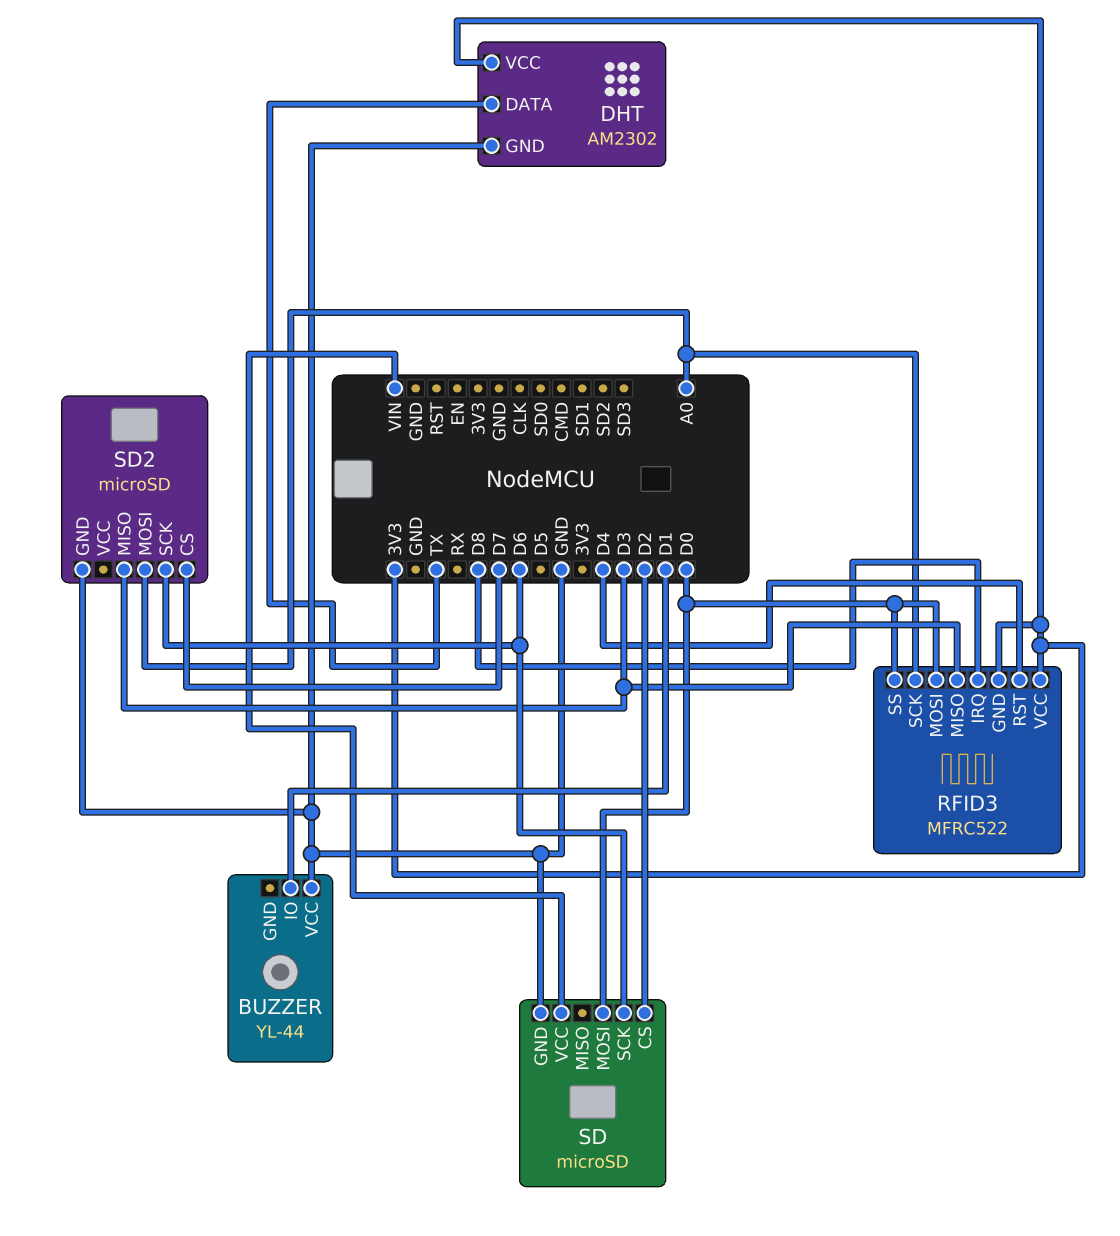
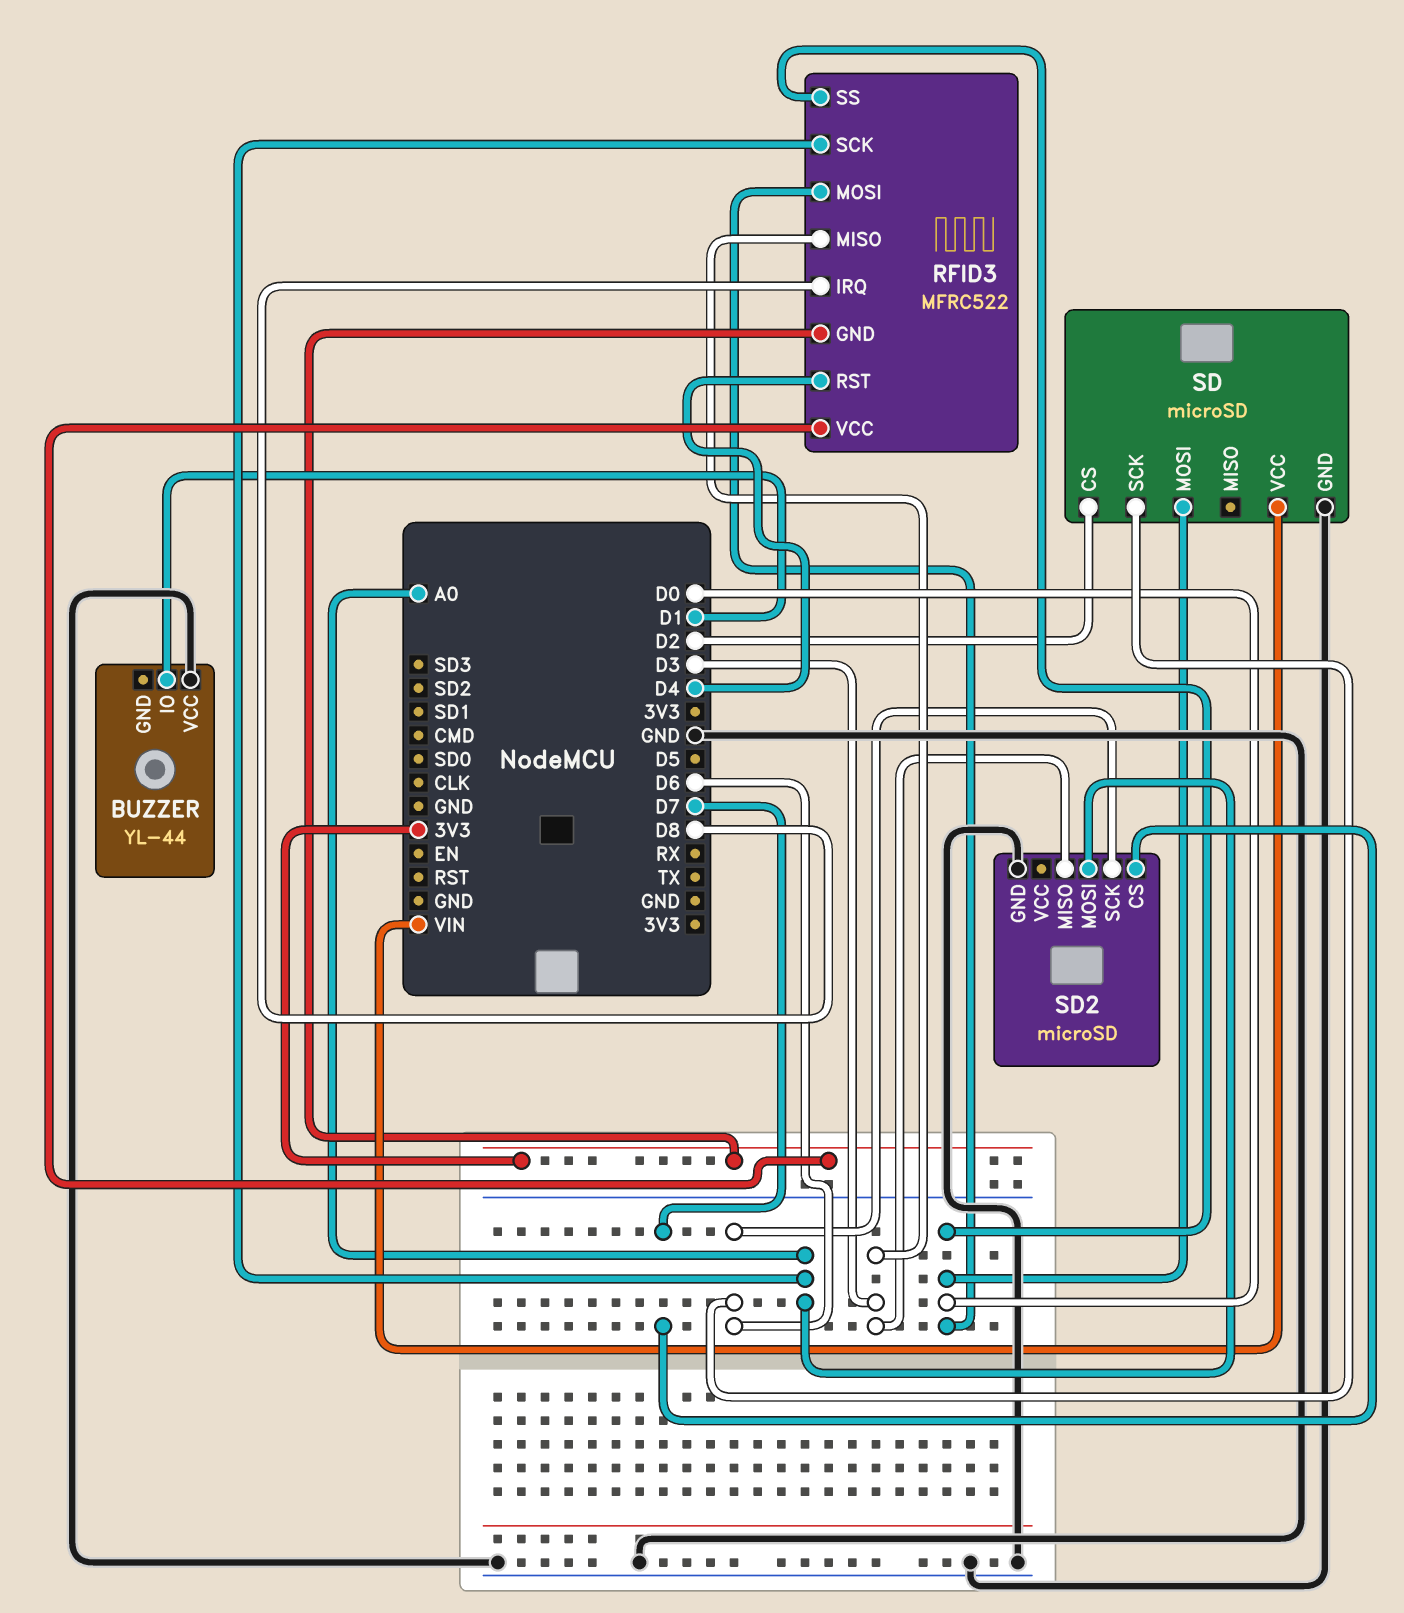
DHT: AM2302 -> none
DHT pin DATA: TX -> none
DHT pin GND: GND -> none
DHT pin VCC: 3V3 -> none

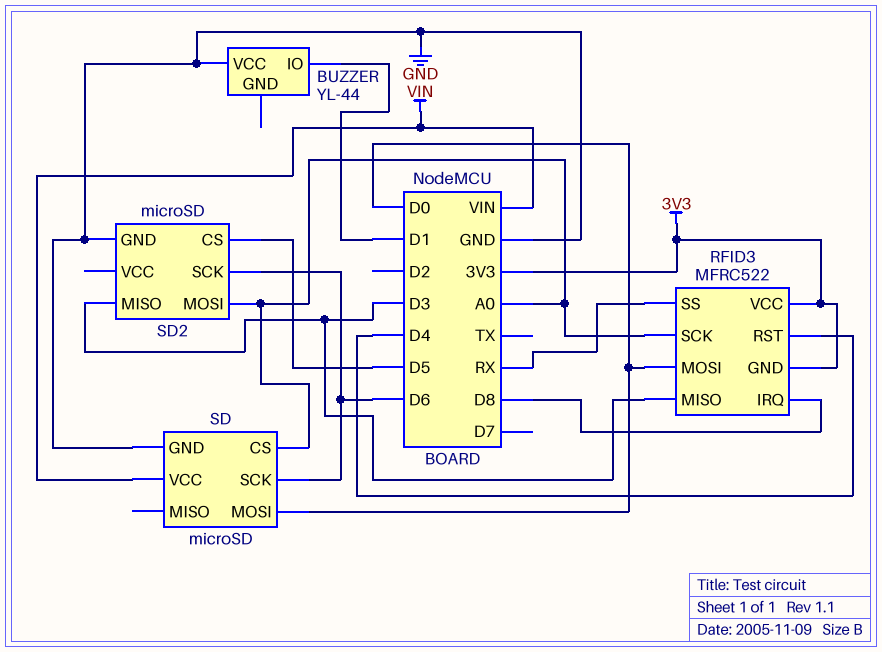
RFID3 pin SS: D0 -> RX
SD pin CS: D2 -> A0
SD2 pin CS: D7 -> D5

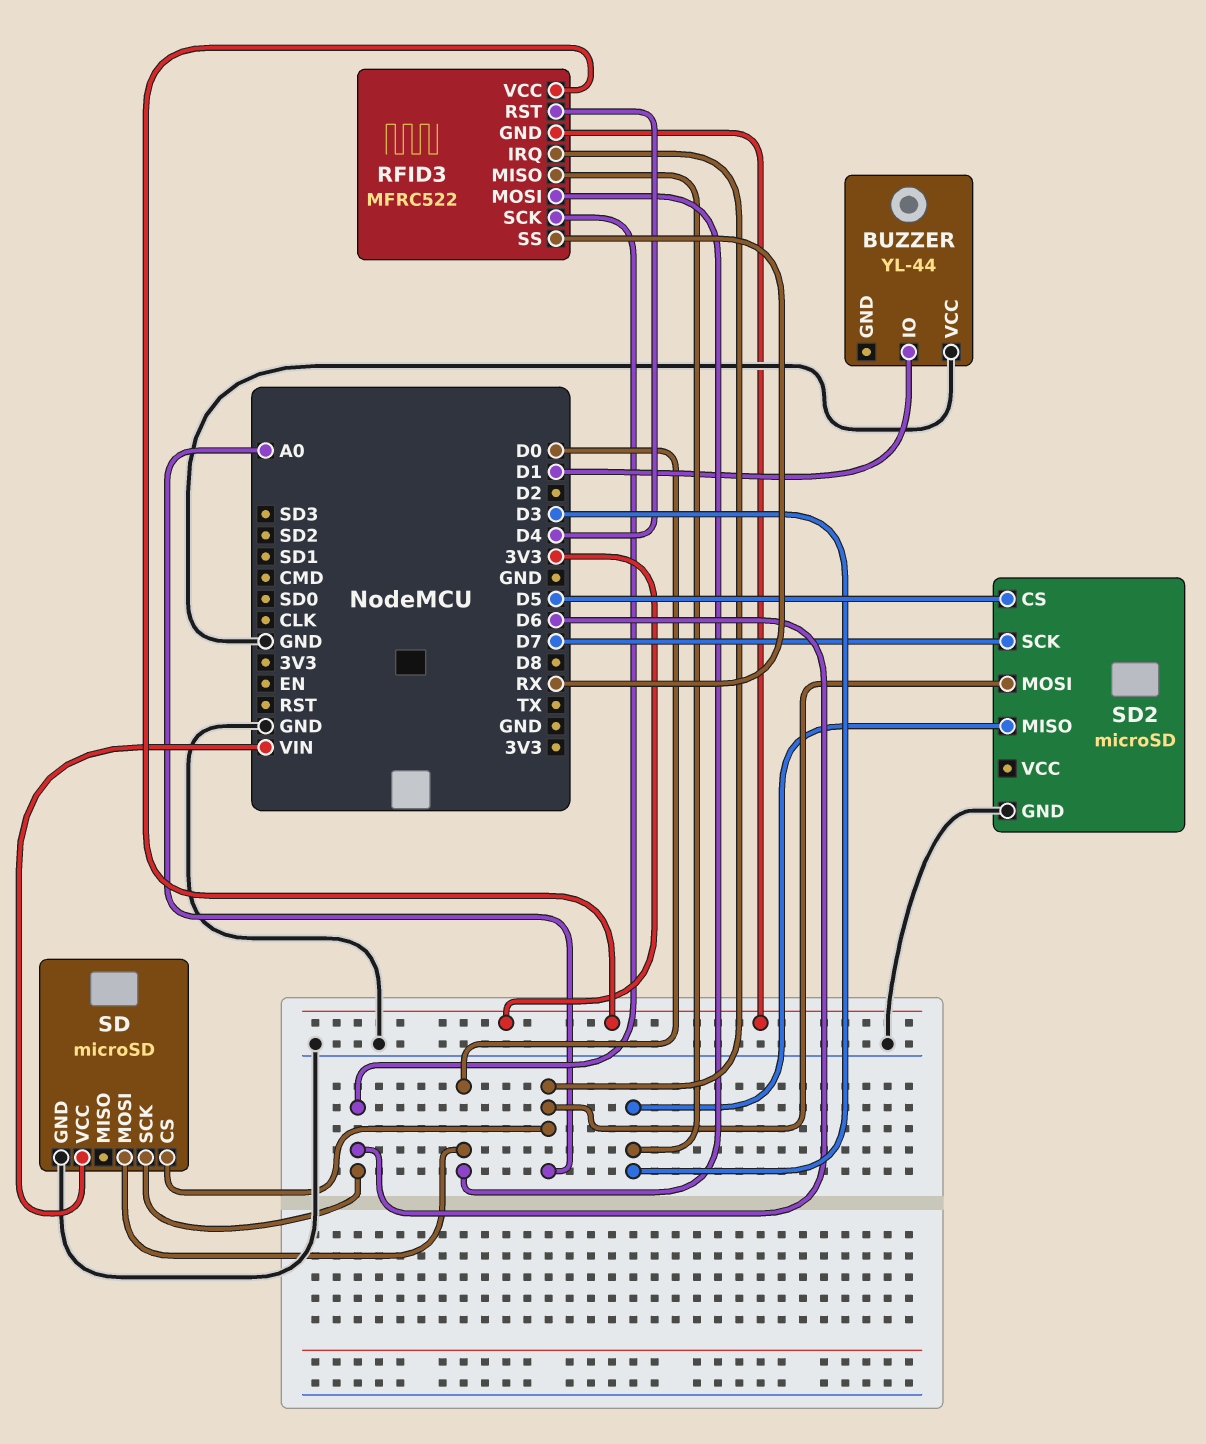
RFID3 pin IRQ: D8 -> A0
RFID3 pin SCK: A0 -> D6
SD2 pin SCK: D6 -> D7

